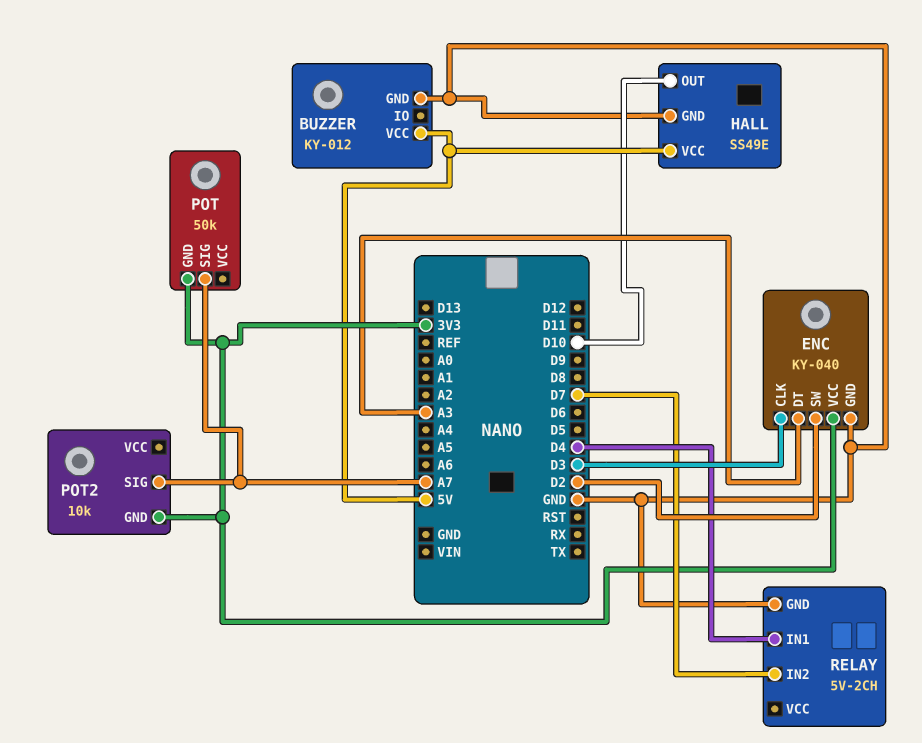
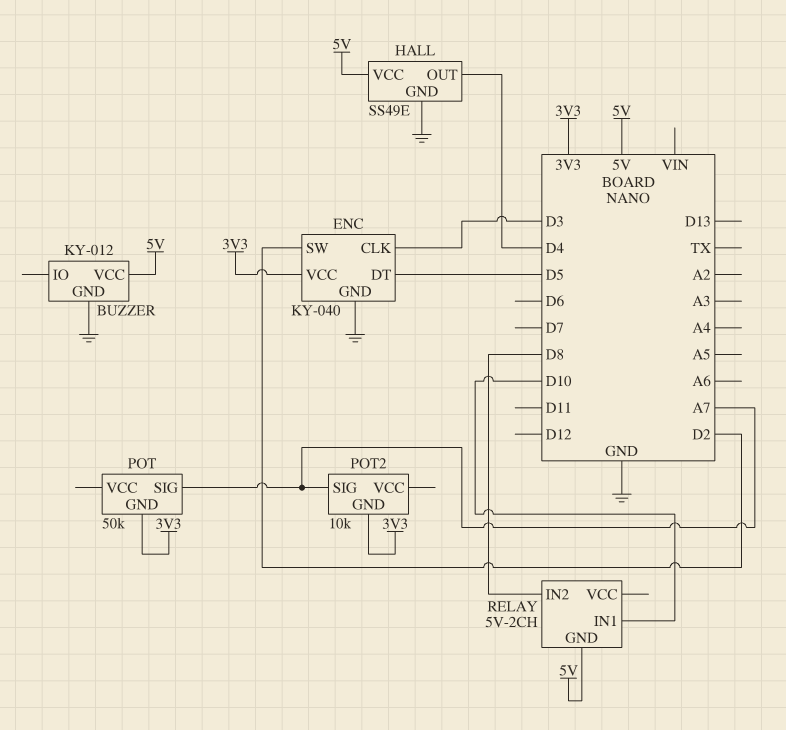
ENC pin DT: A3 -> D5
HALL pin OUT: D10 -> D4
RELAY pin GND: GND -> 5V
RELAY pin IN1: D4 -> D10
RELAY pin IN2: D7 -> D8

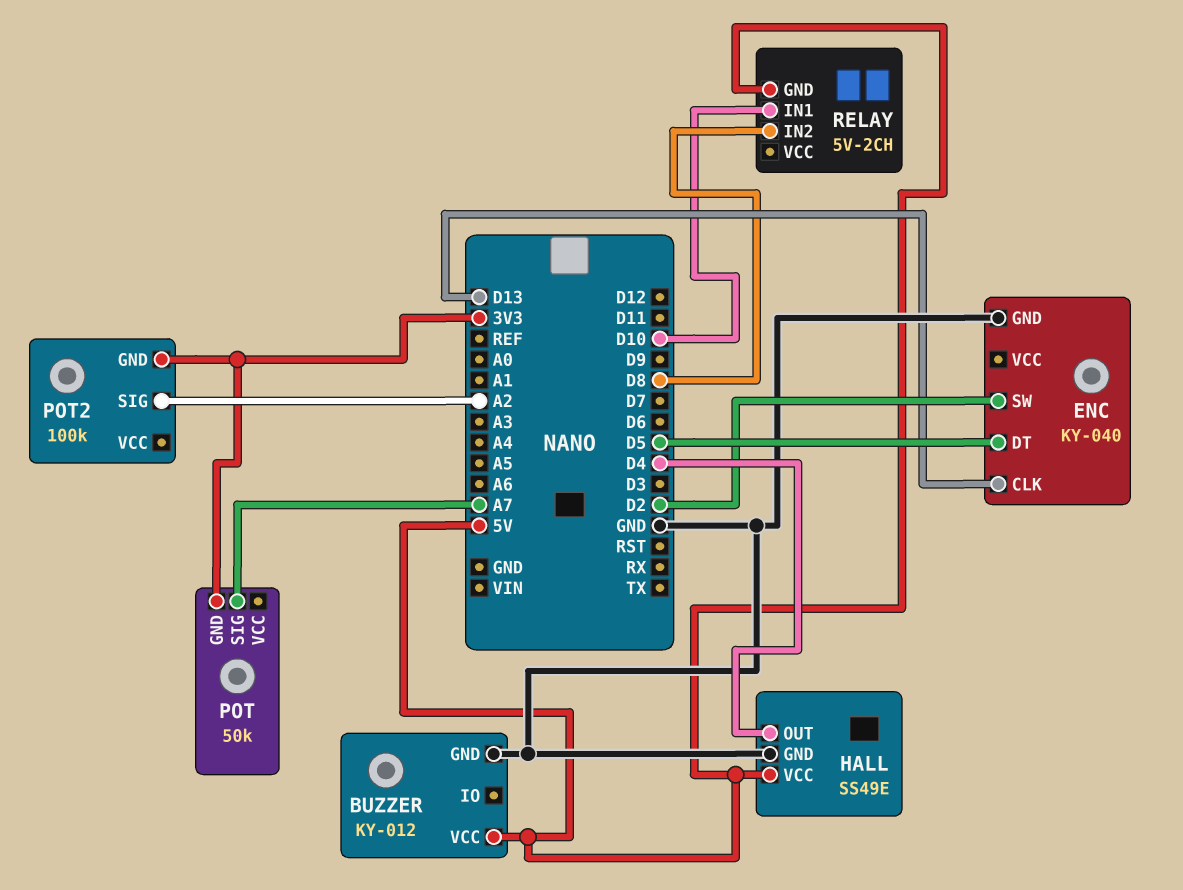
ENC pin CLK: D3 -> D13
ENC pin VCC: 3V3 -> none
POT2: 10k -> 100k
POT2 pin SIG: A7 -> A2

